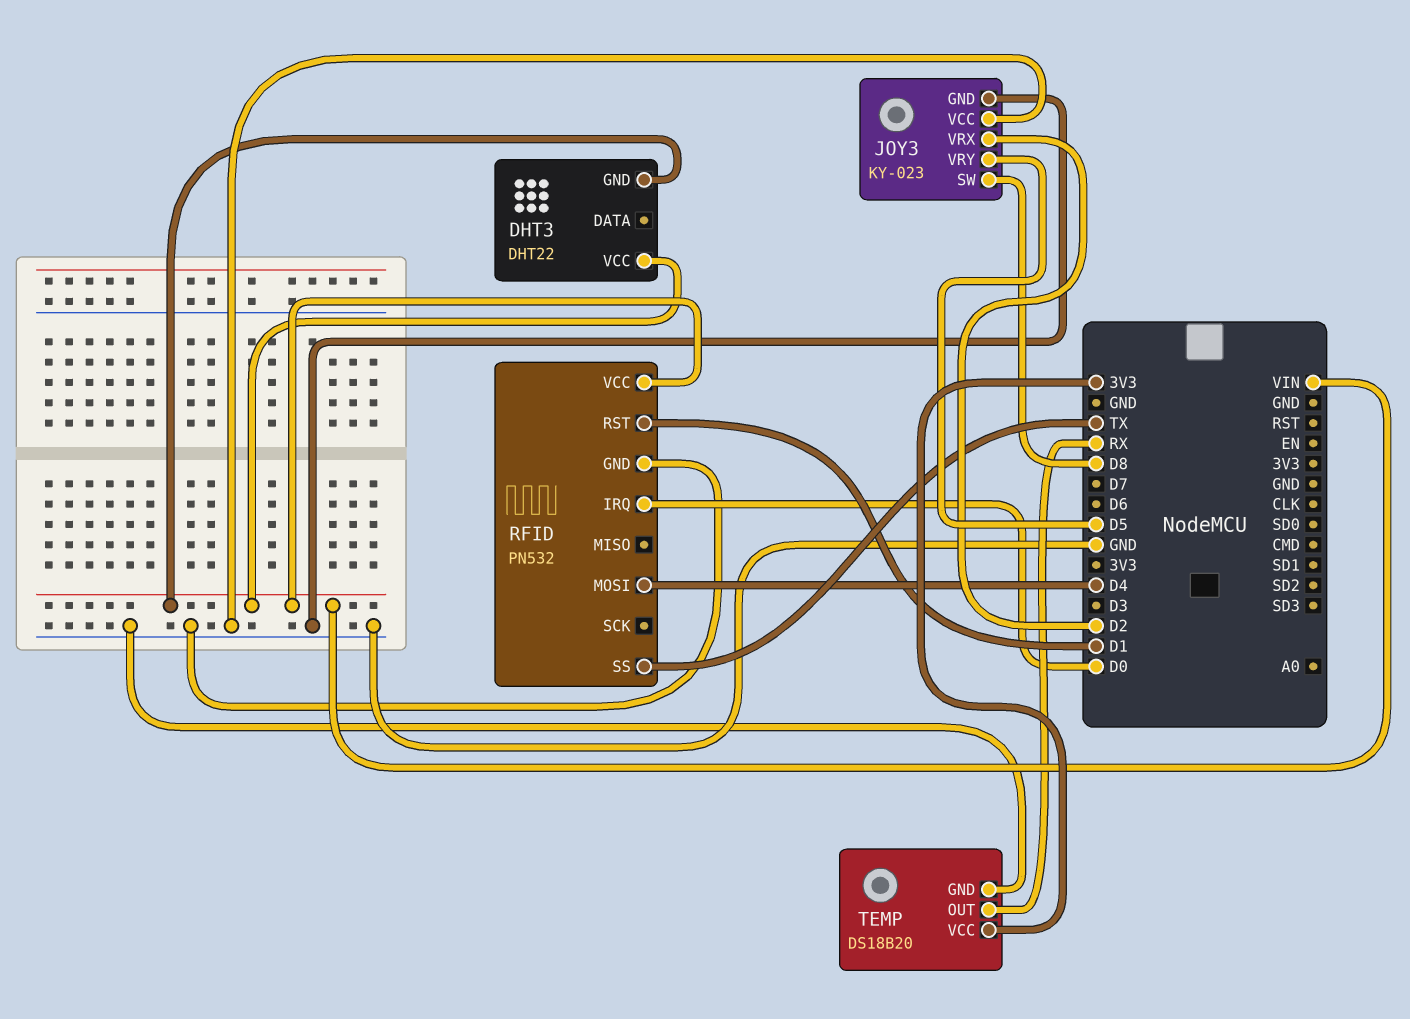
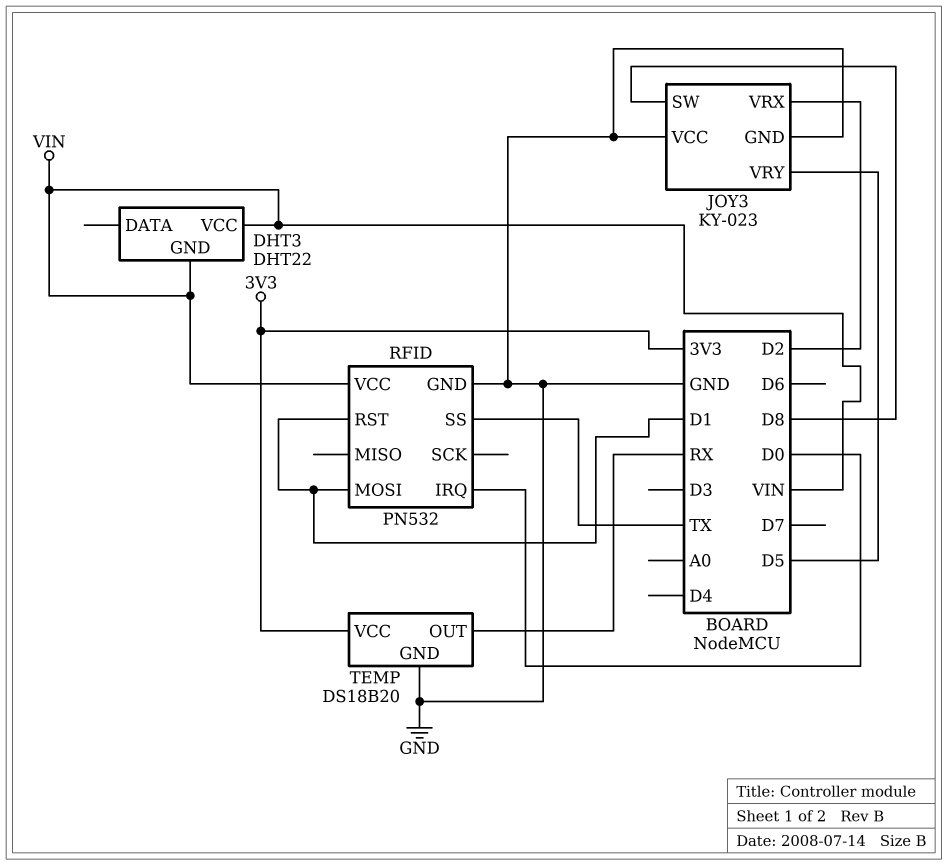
RFID pin MOSI: D4 -> D1

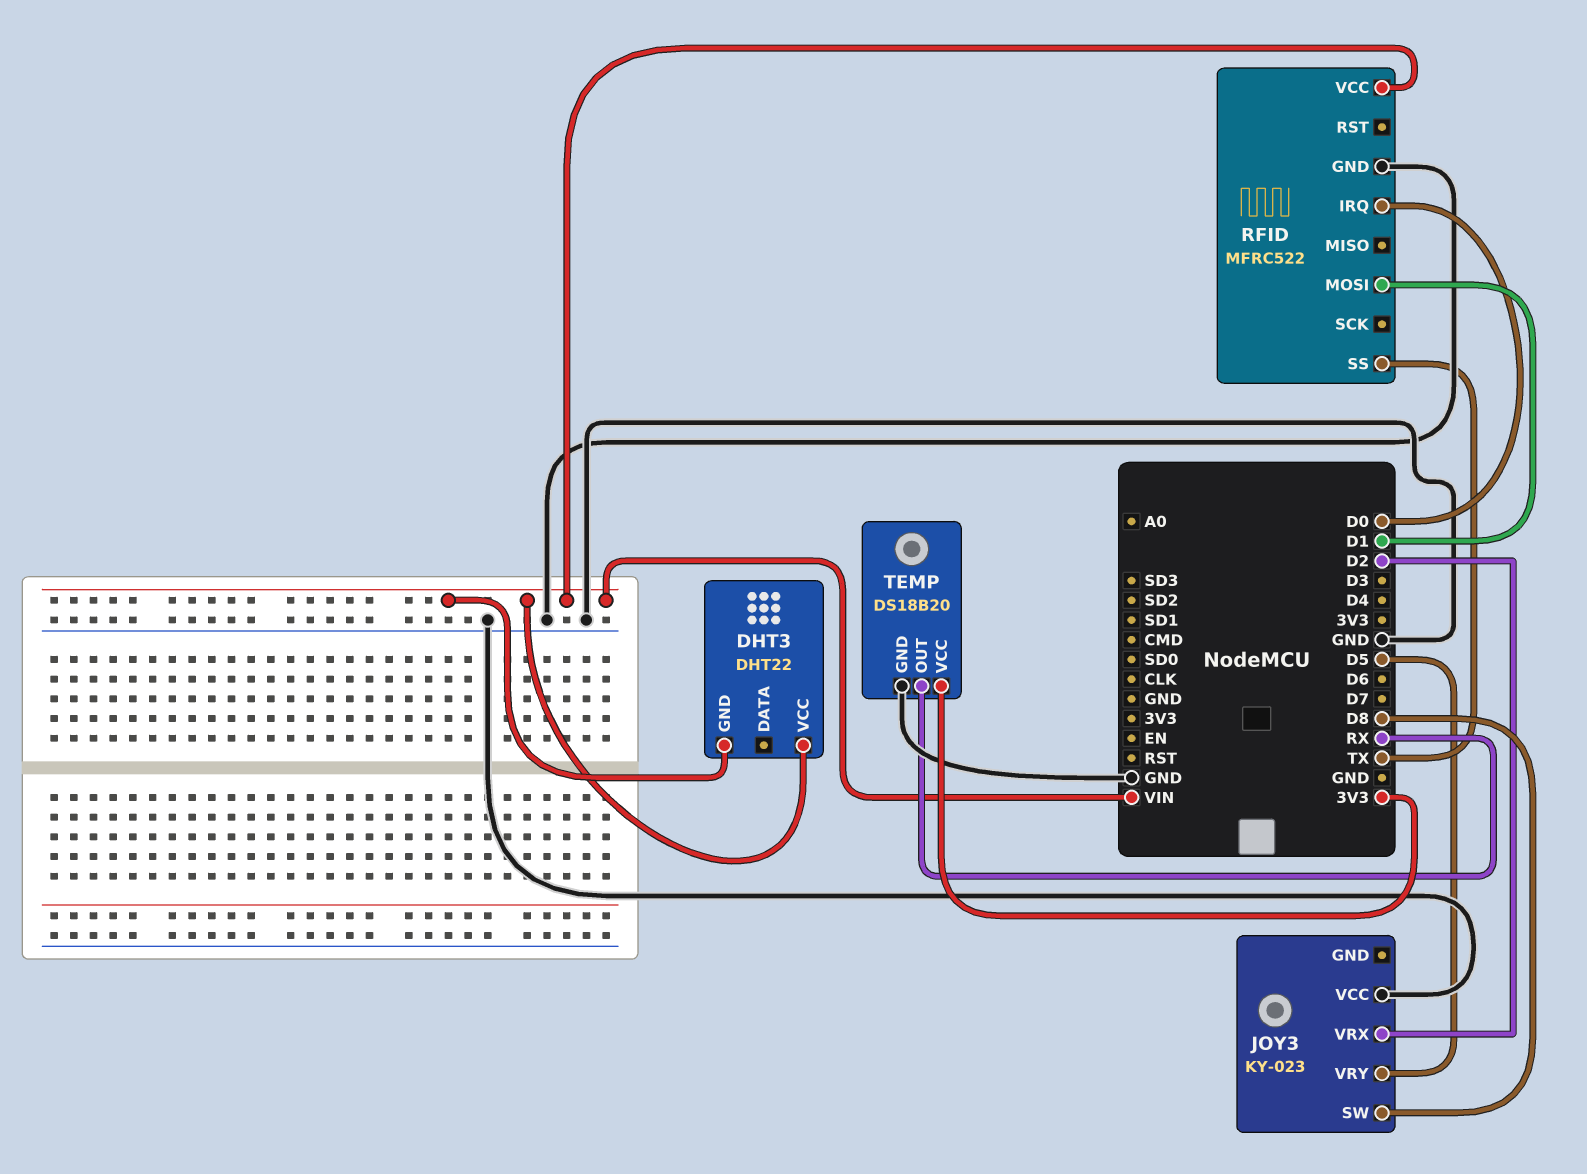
JOY3 pin GND: GND -> none
RFID: PN532 -> MFRC522
RFID pin RST: D1 -> none

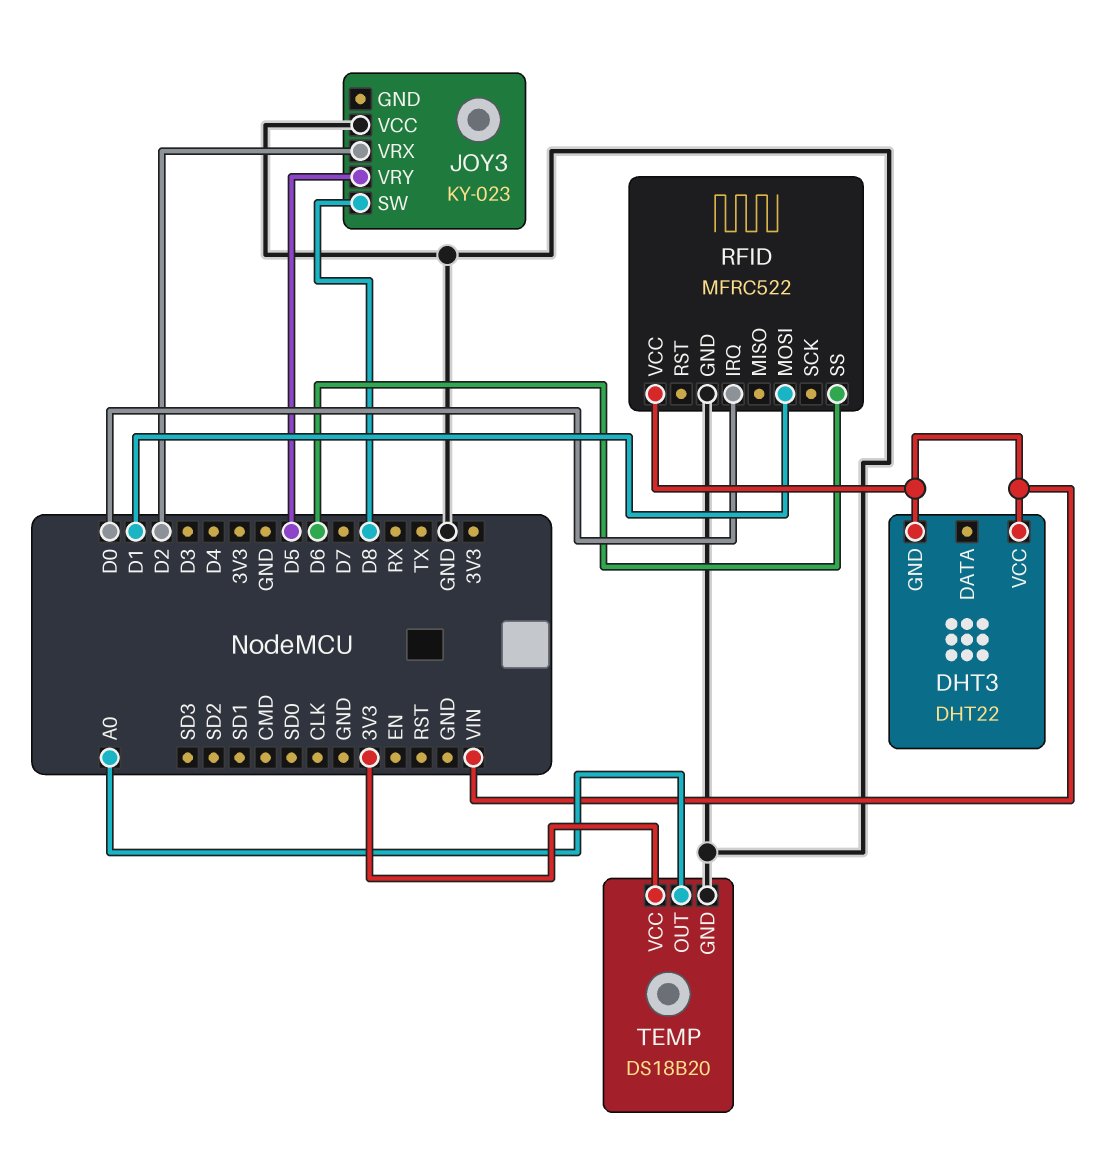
RFID pin SS: TX -> D6
TEMP pin OUT: RX -> A0

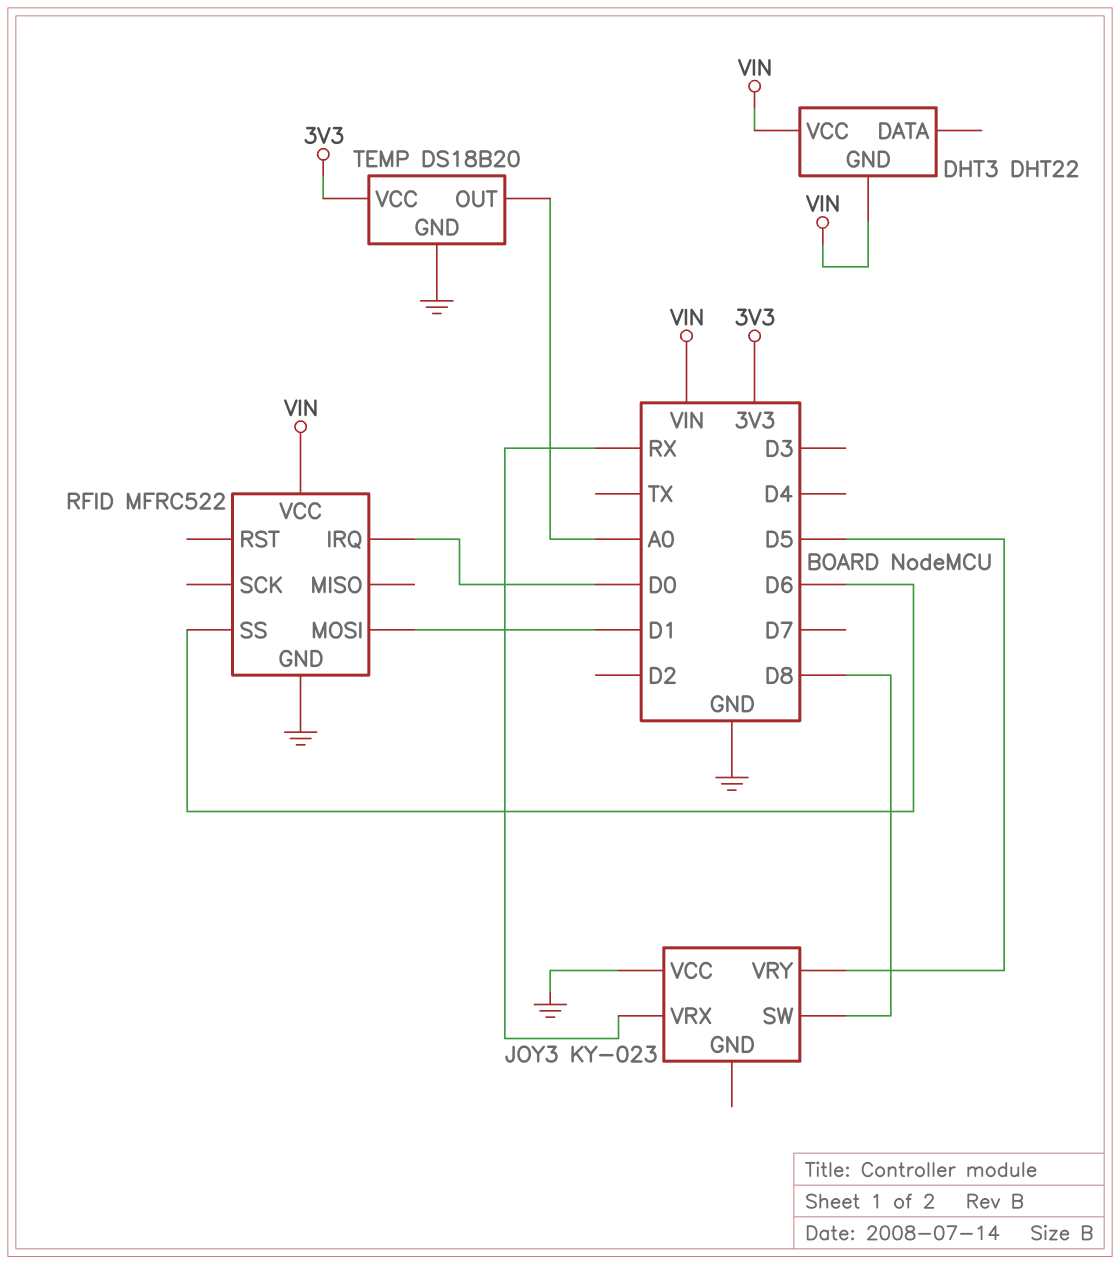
JOY3 pin VRX: D2 -> RX

